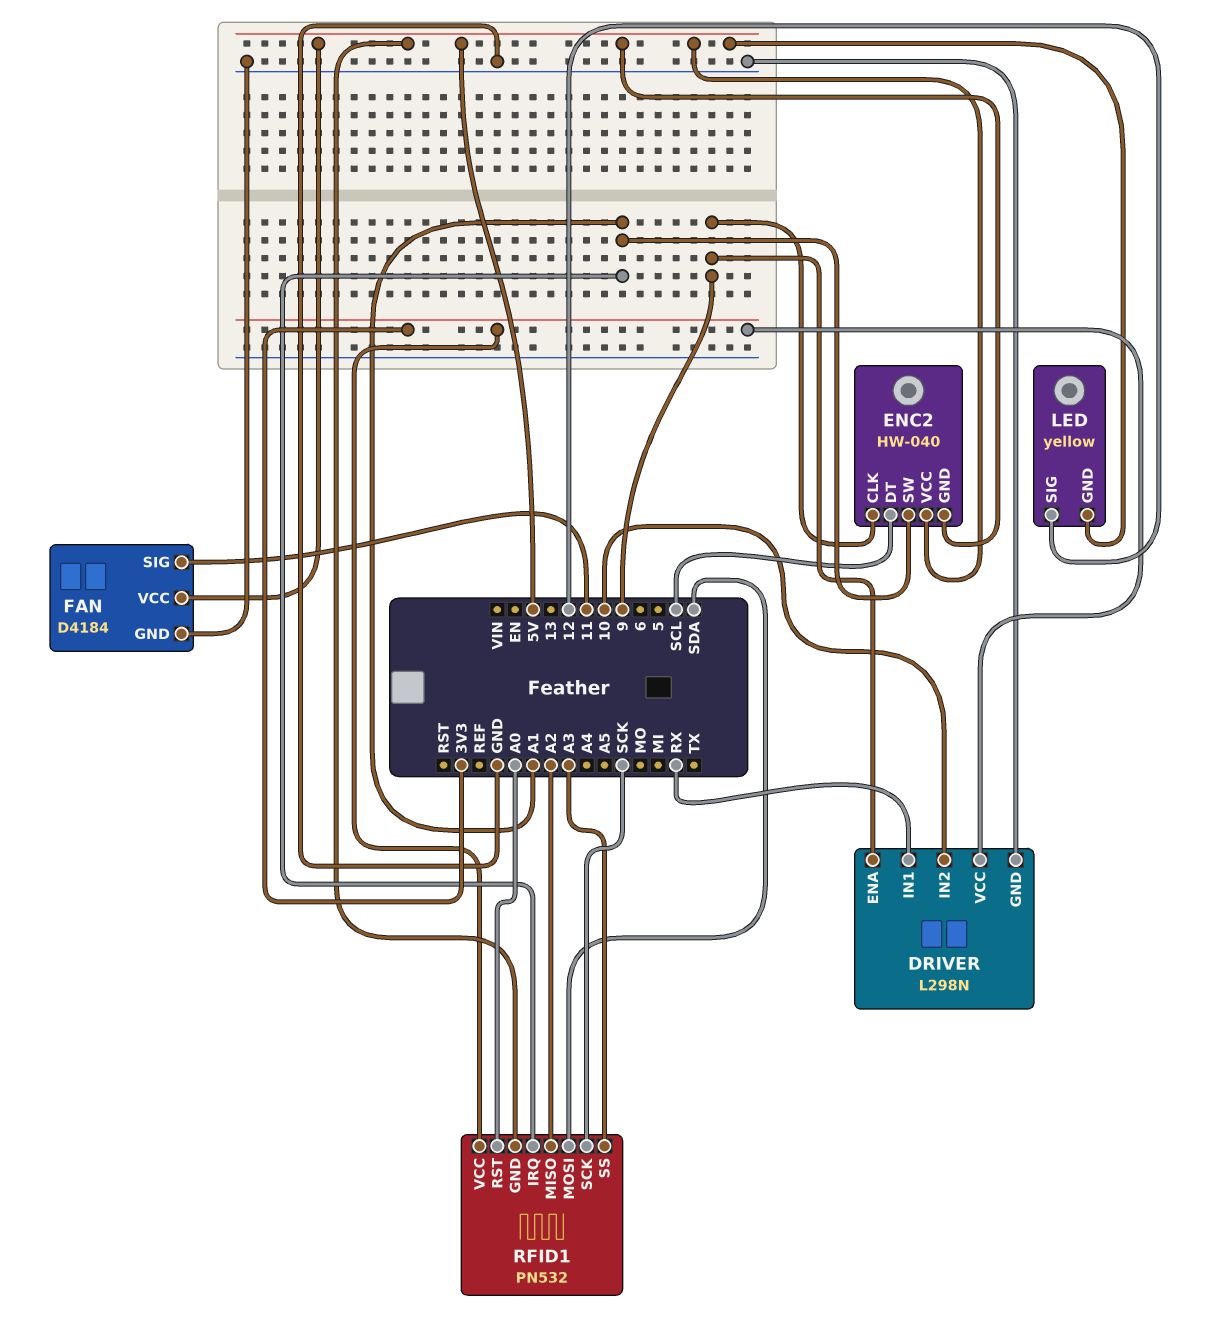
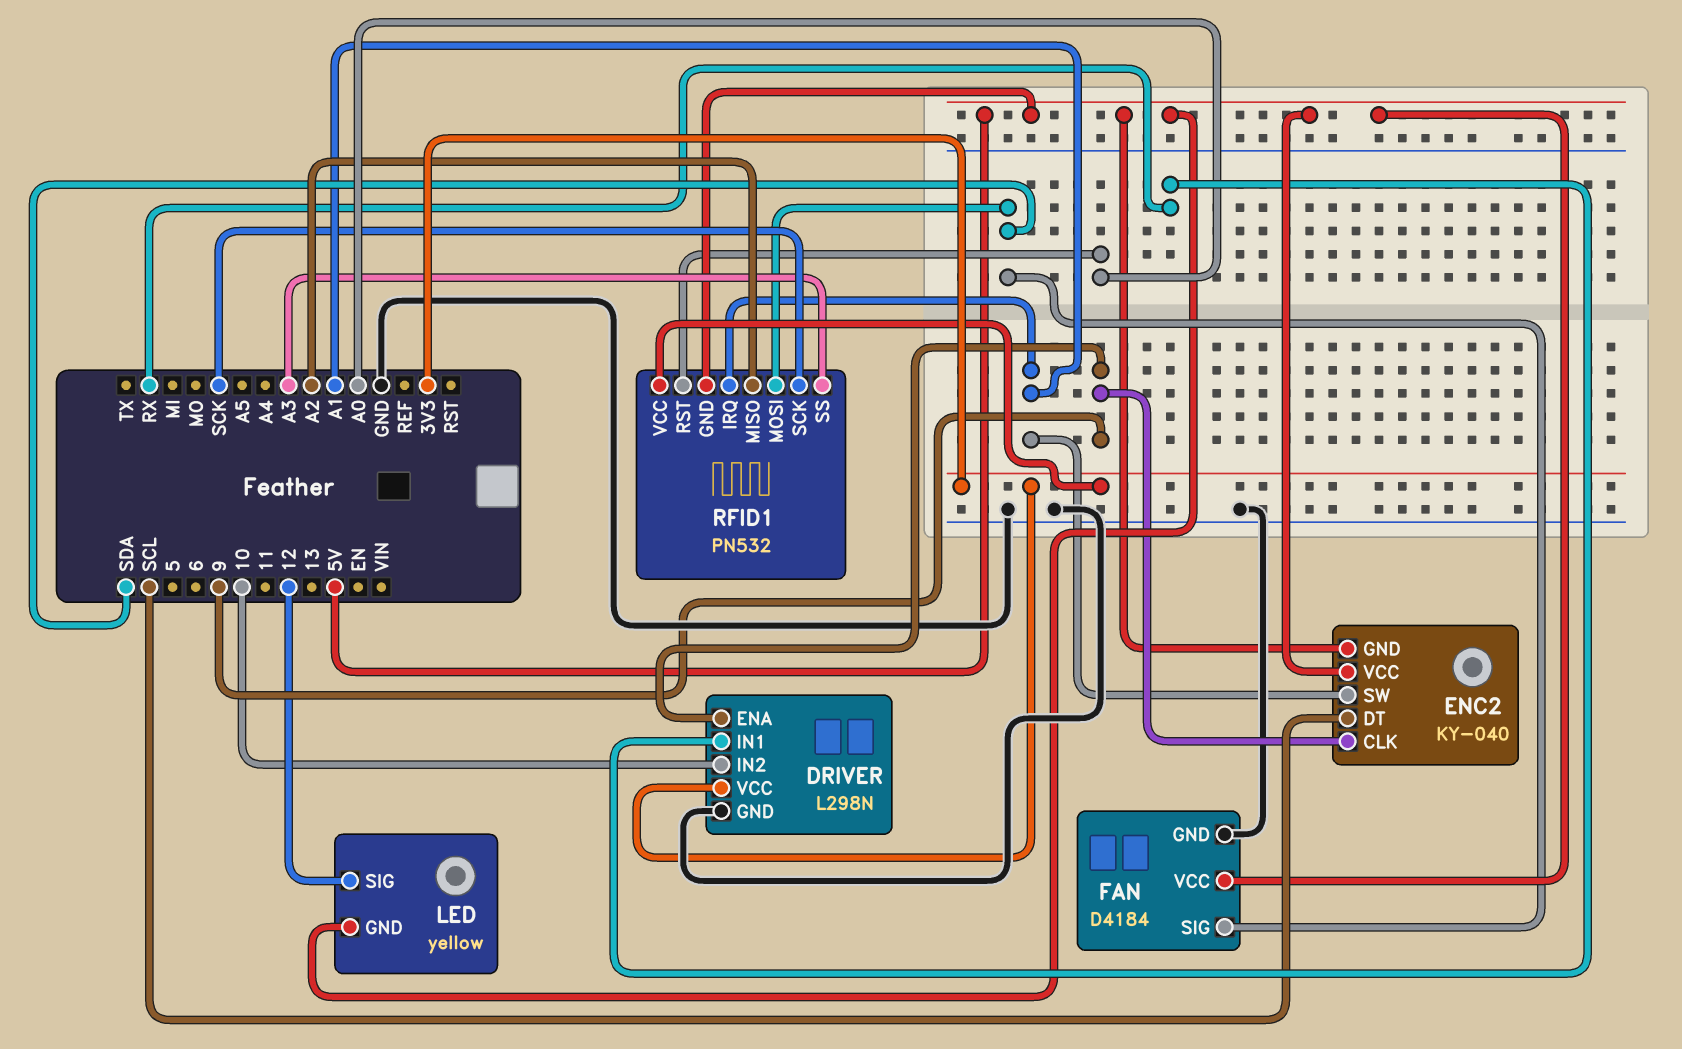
ENC2: HW-040 -> KY-040
FAN pin SIG: 11 -> SDA

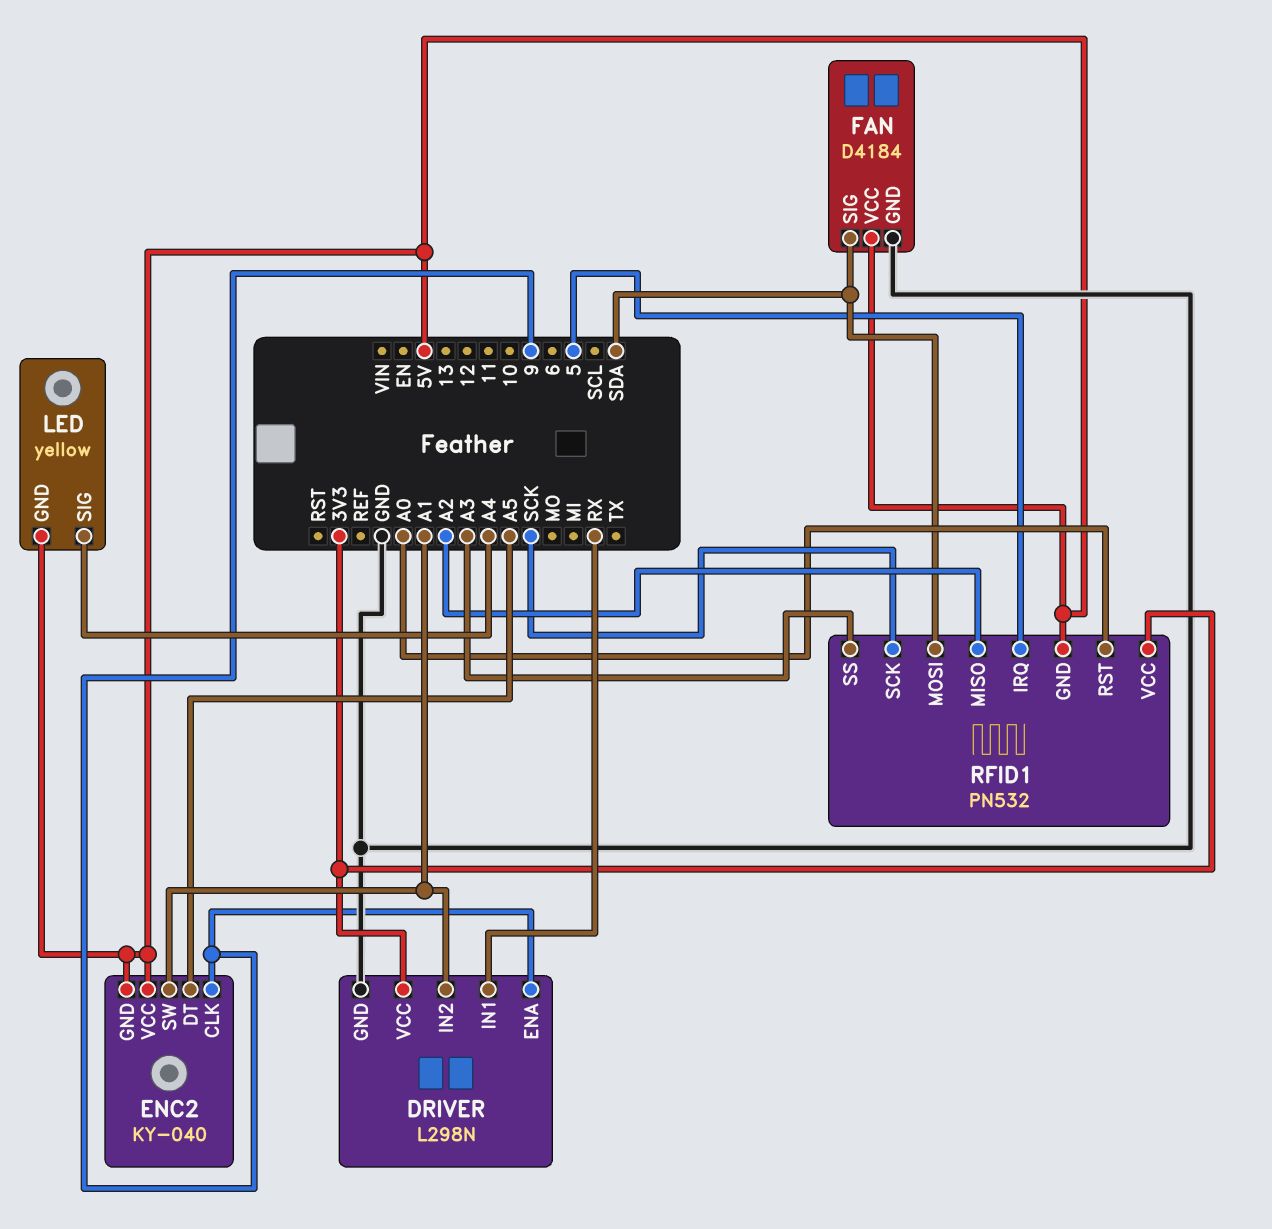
DRIVER pin IN2: 10 -> A1
ENC2 pin DT: SCL -> A5
LED pin SIG: 12 -> A4
RFID1 pin IRQ: A1 -> 5

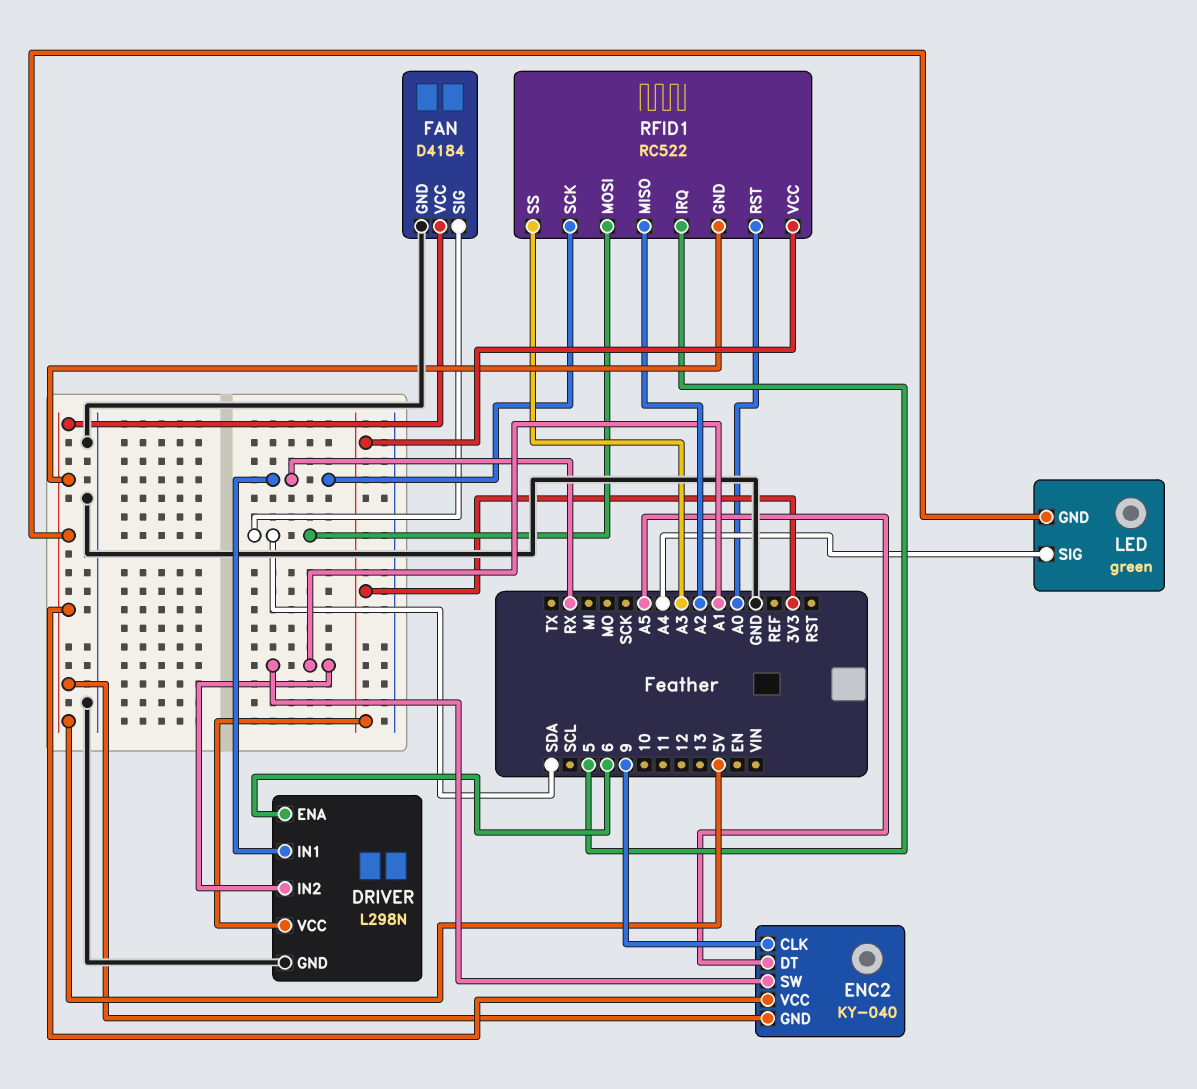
DRIVER pin ENA: 9 -> 6
LED: yellow -> green
RFID1: PN532 -> RC522
RFID1 pin SCK: SCK -> RX

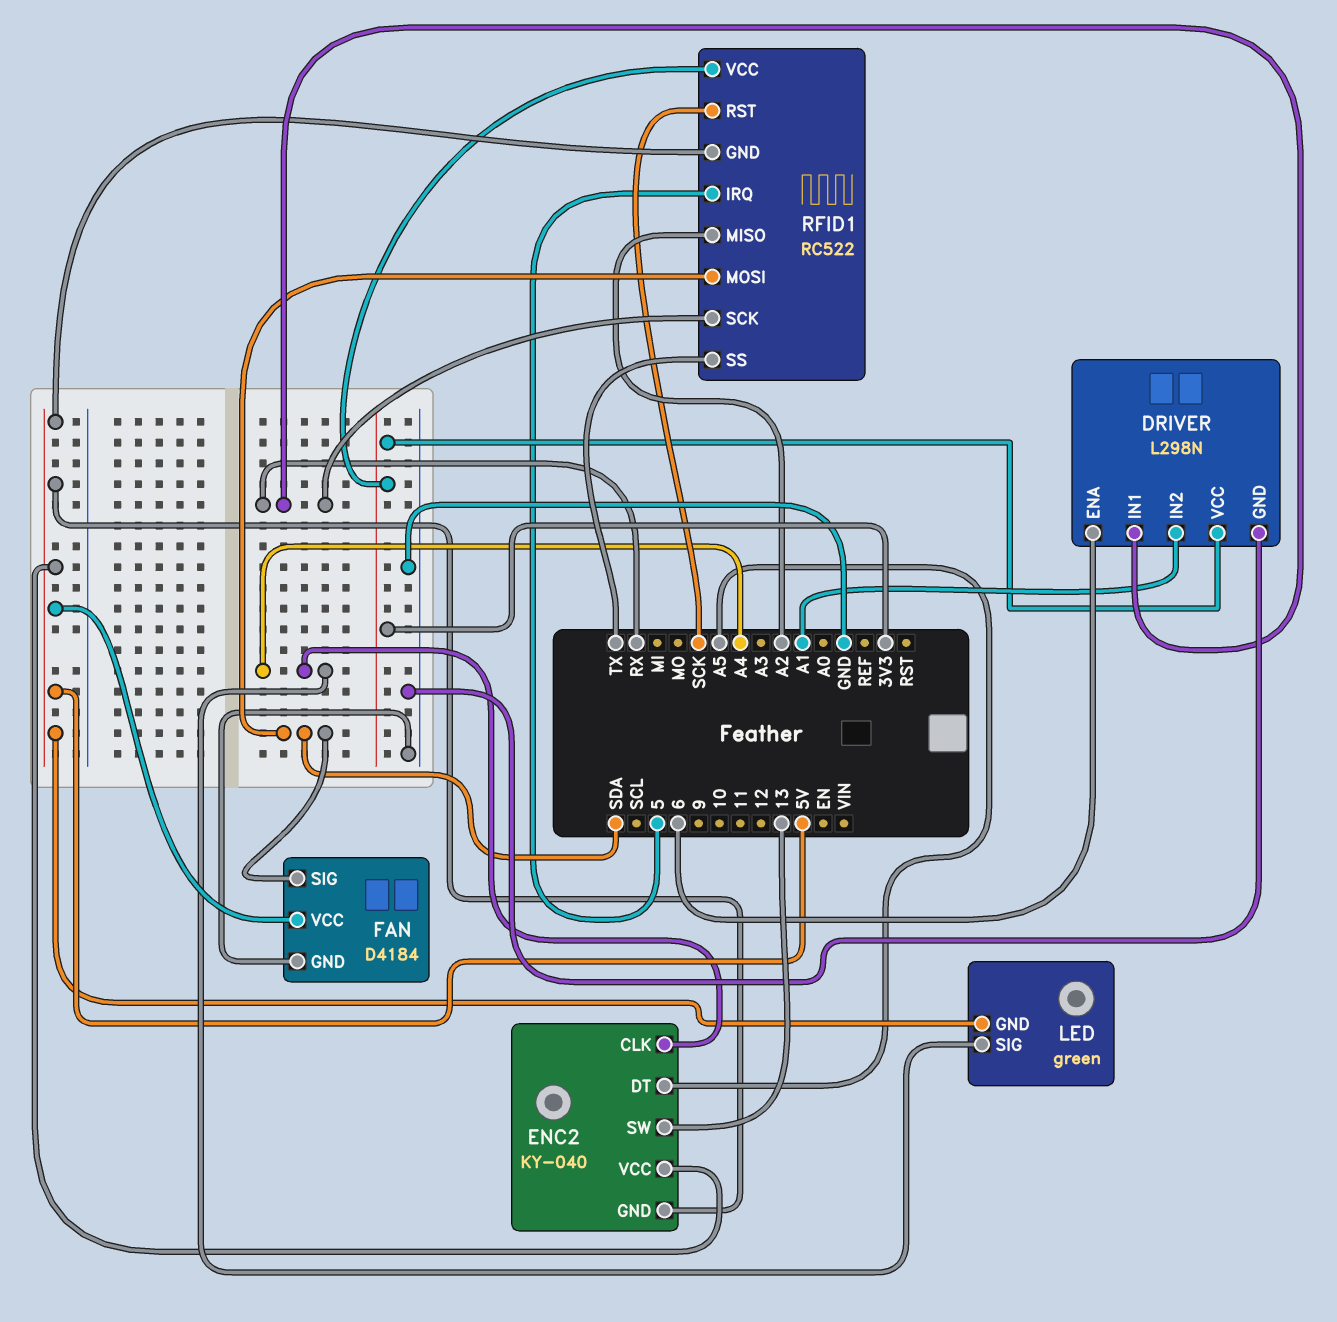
ENC2 pin CLK: 9 -> A4
ENC2 pin SW: A1 -> 13
RFID1 pin RST: A0 -> SCK
RFID1 pin SS: A3 -> TX

